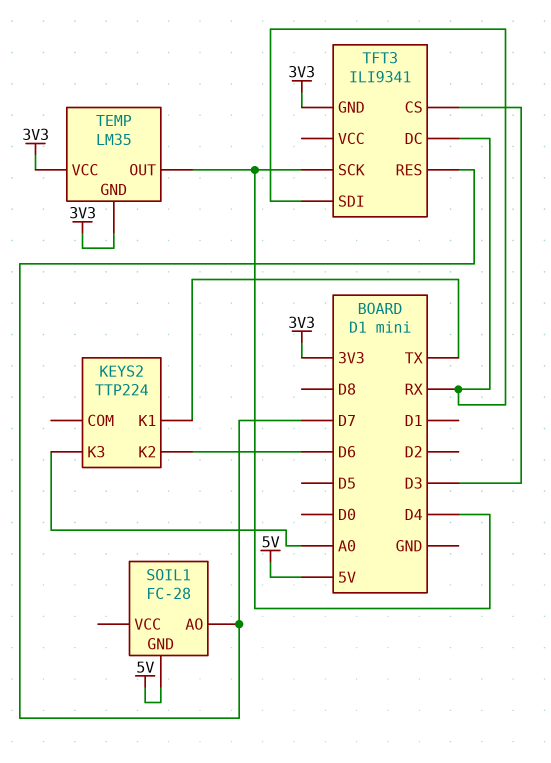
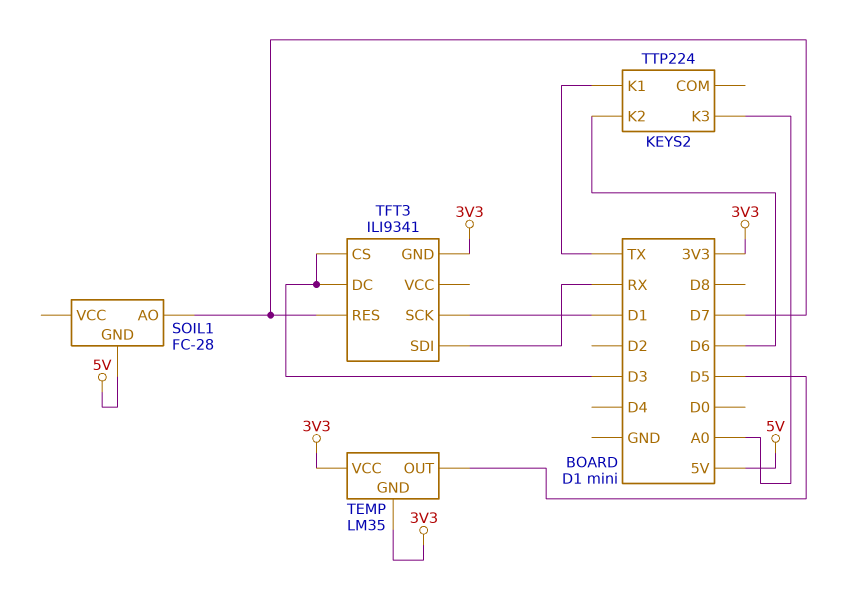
TEMP pin OUT: D4 -> D5
TFT3 pin DC: RX -> D3
TFT3 pin SCK: D4 -> D1

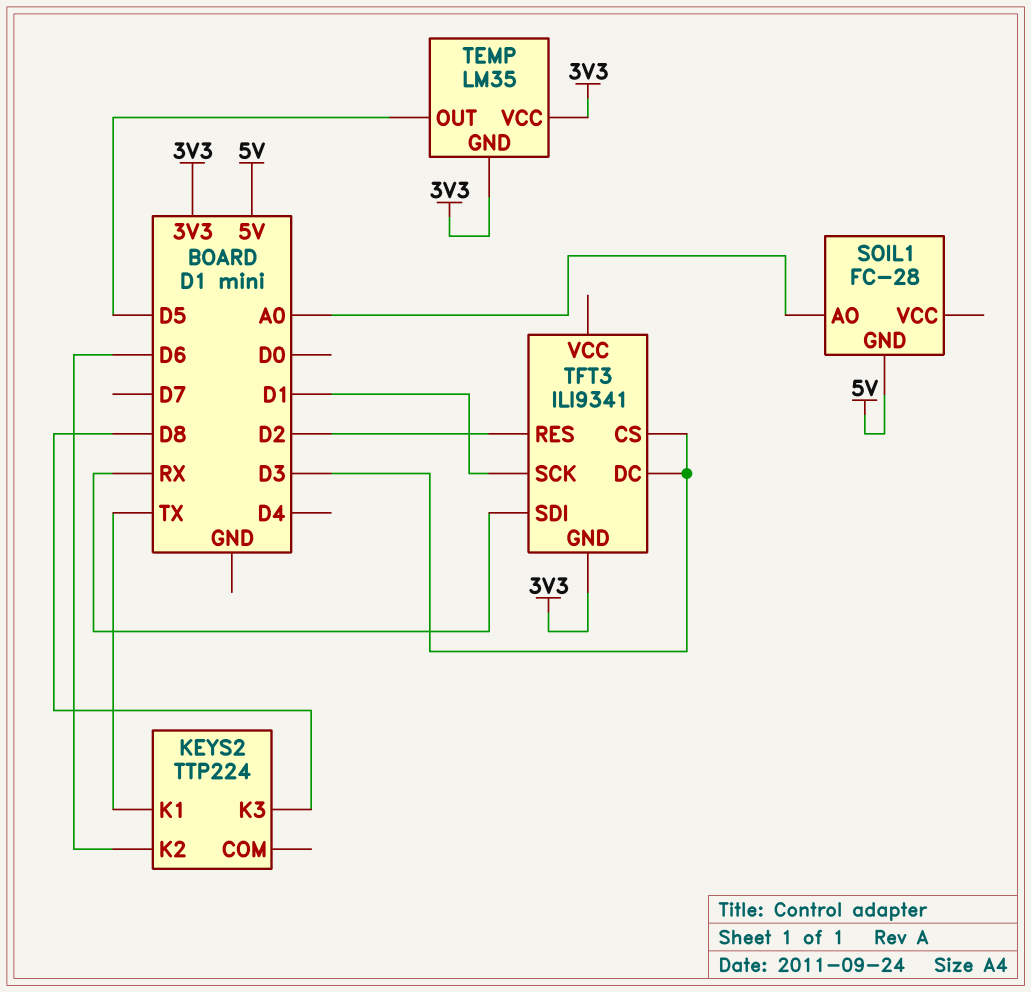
KEYS2 pin K3: A0 -> D8
SOIL1 pin AO: D7 -> A0
TFT3 pin RES: D7 -> D2

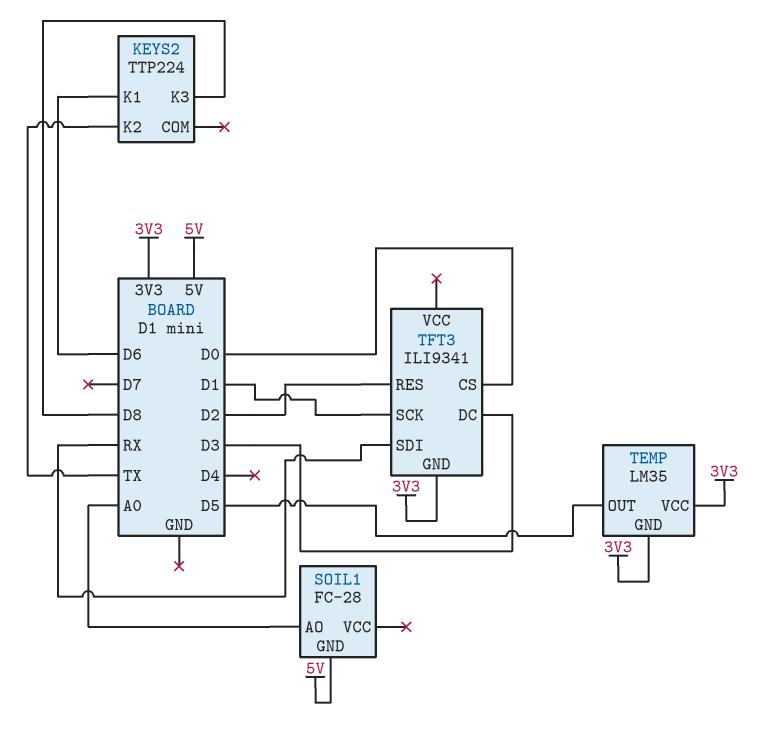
KEYS2 pin K1: TX -> D6
KEYS2 pin K2: D6 -> TX
TFT3 pin CS: D3 -> D0

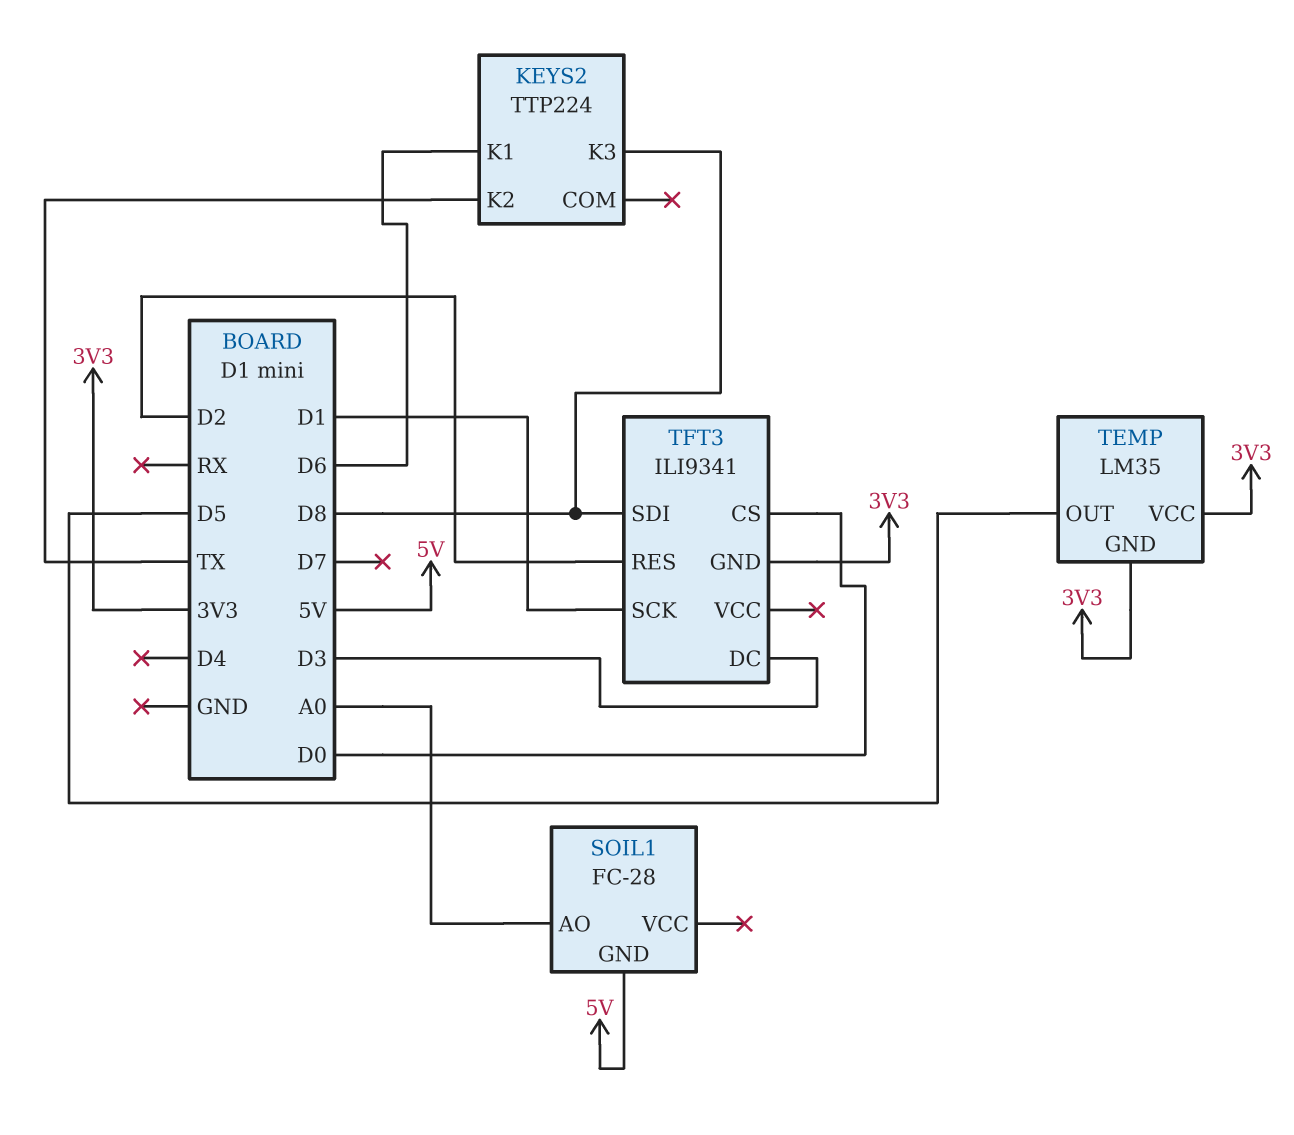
TFT3 pin SDI: RX -> D8

